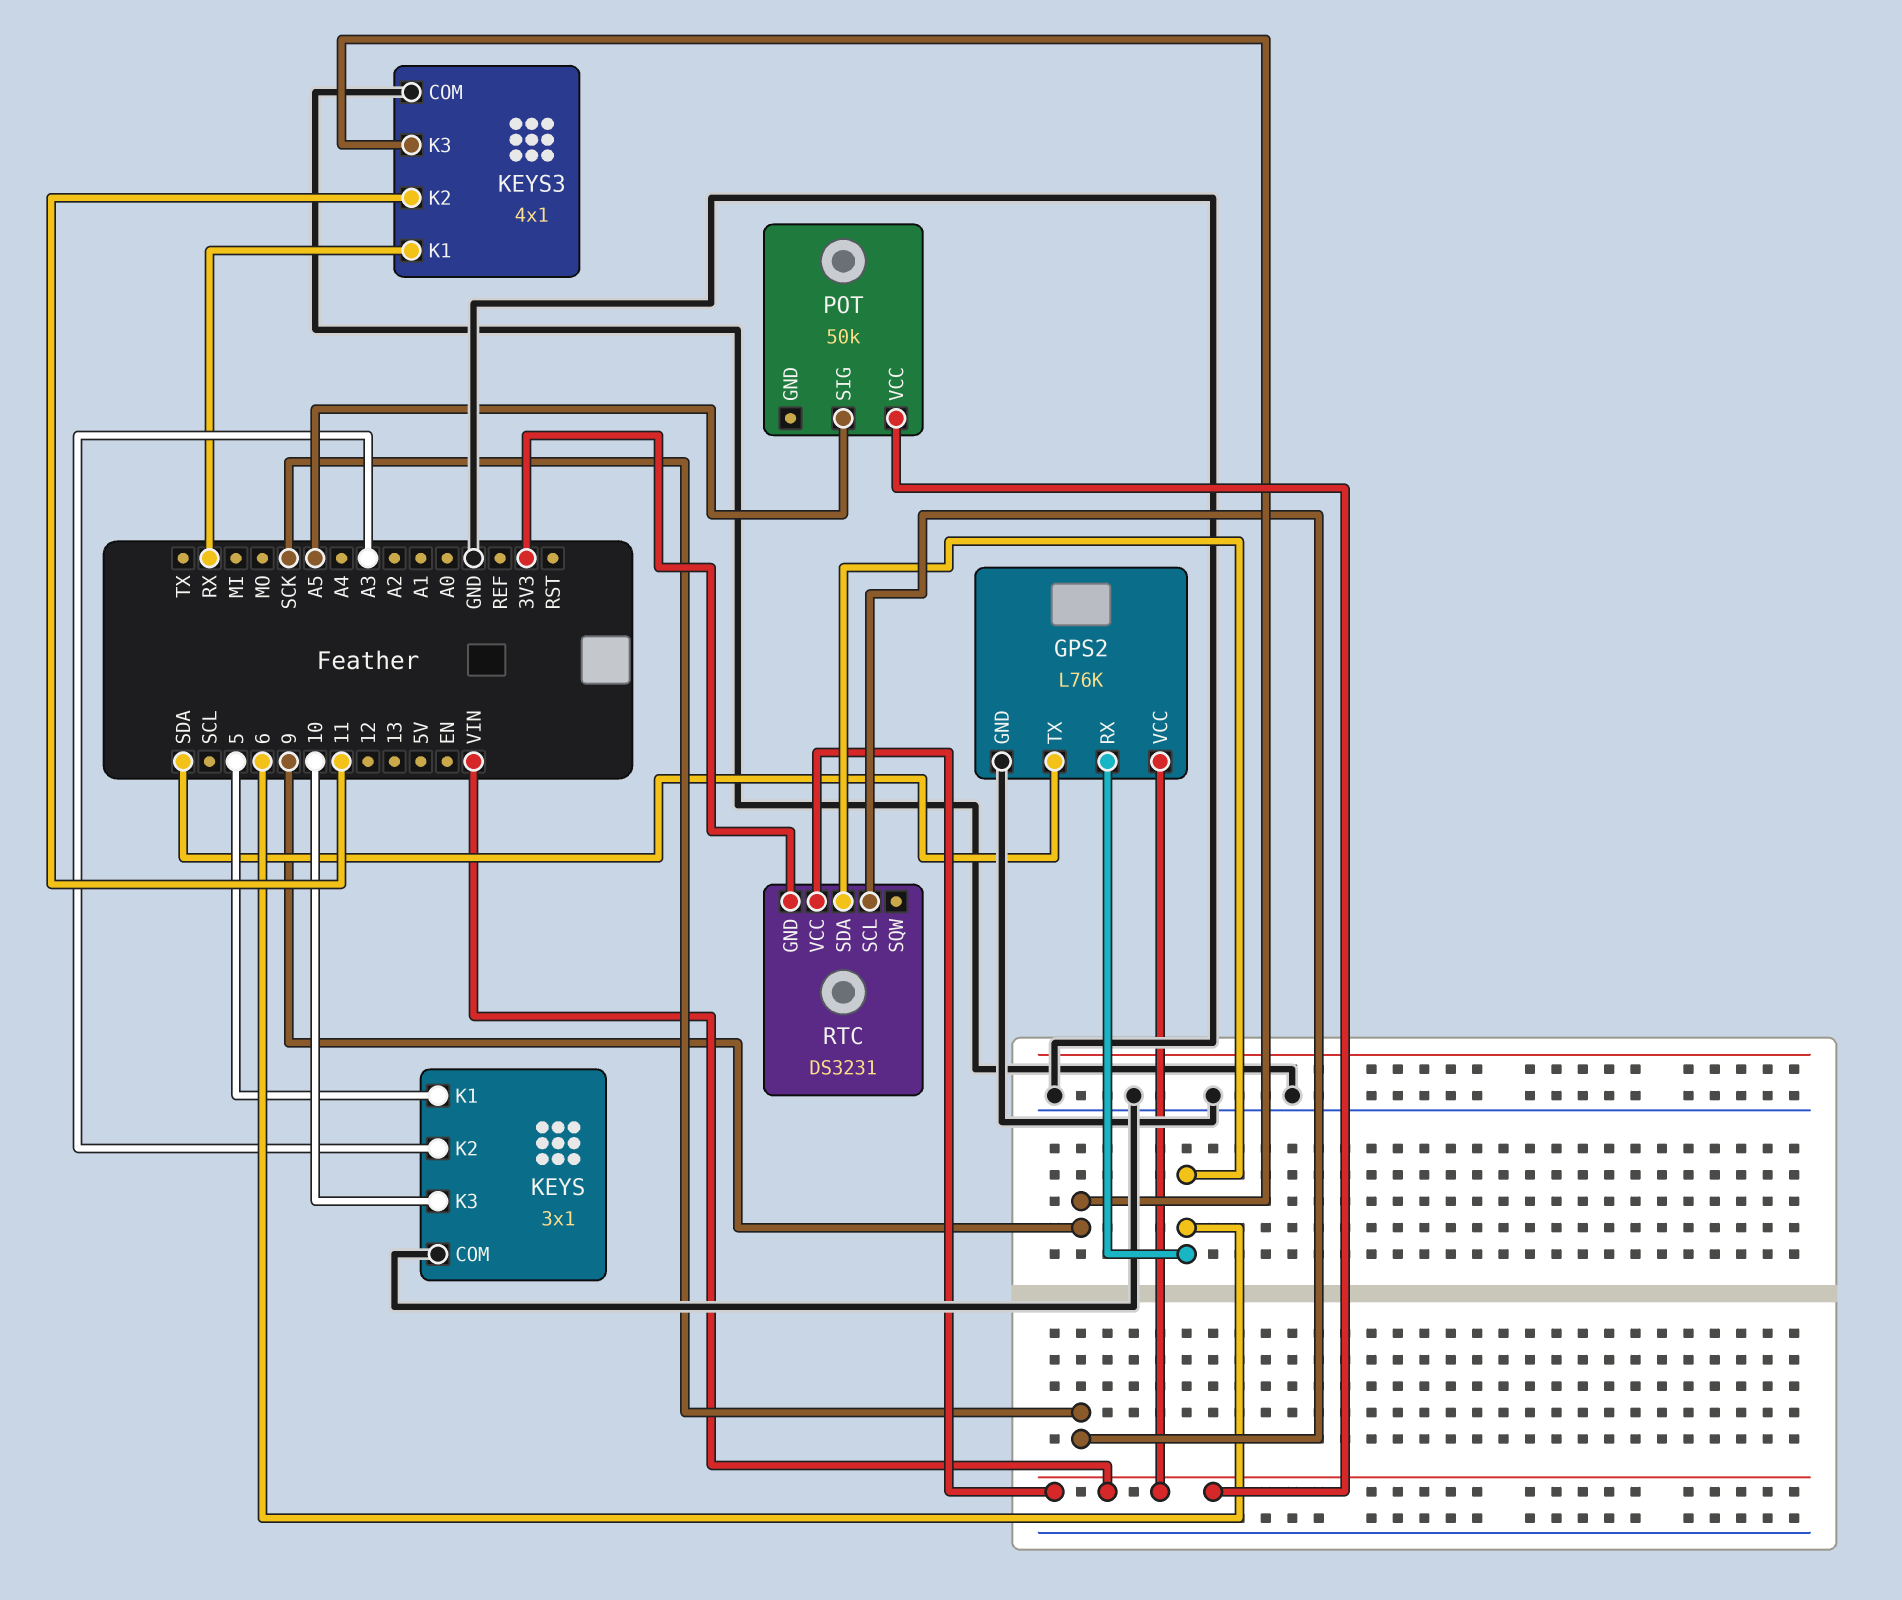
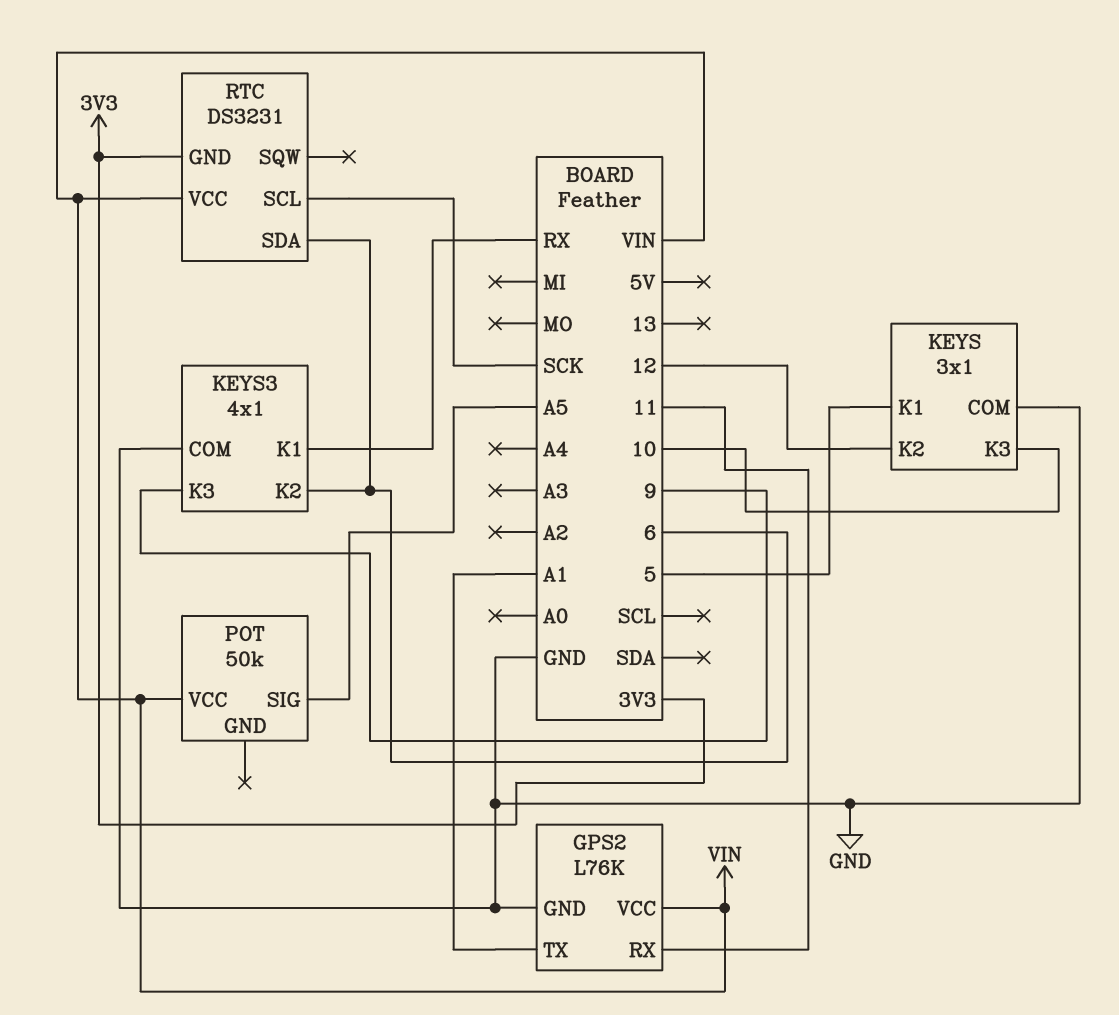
GPS2 pin RX: 6 -> 11
GPS2 pin TX: SDA -> A1
KEYS pin K2: A3 -> 12
KEYS3 pin K2: 11 -> 6

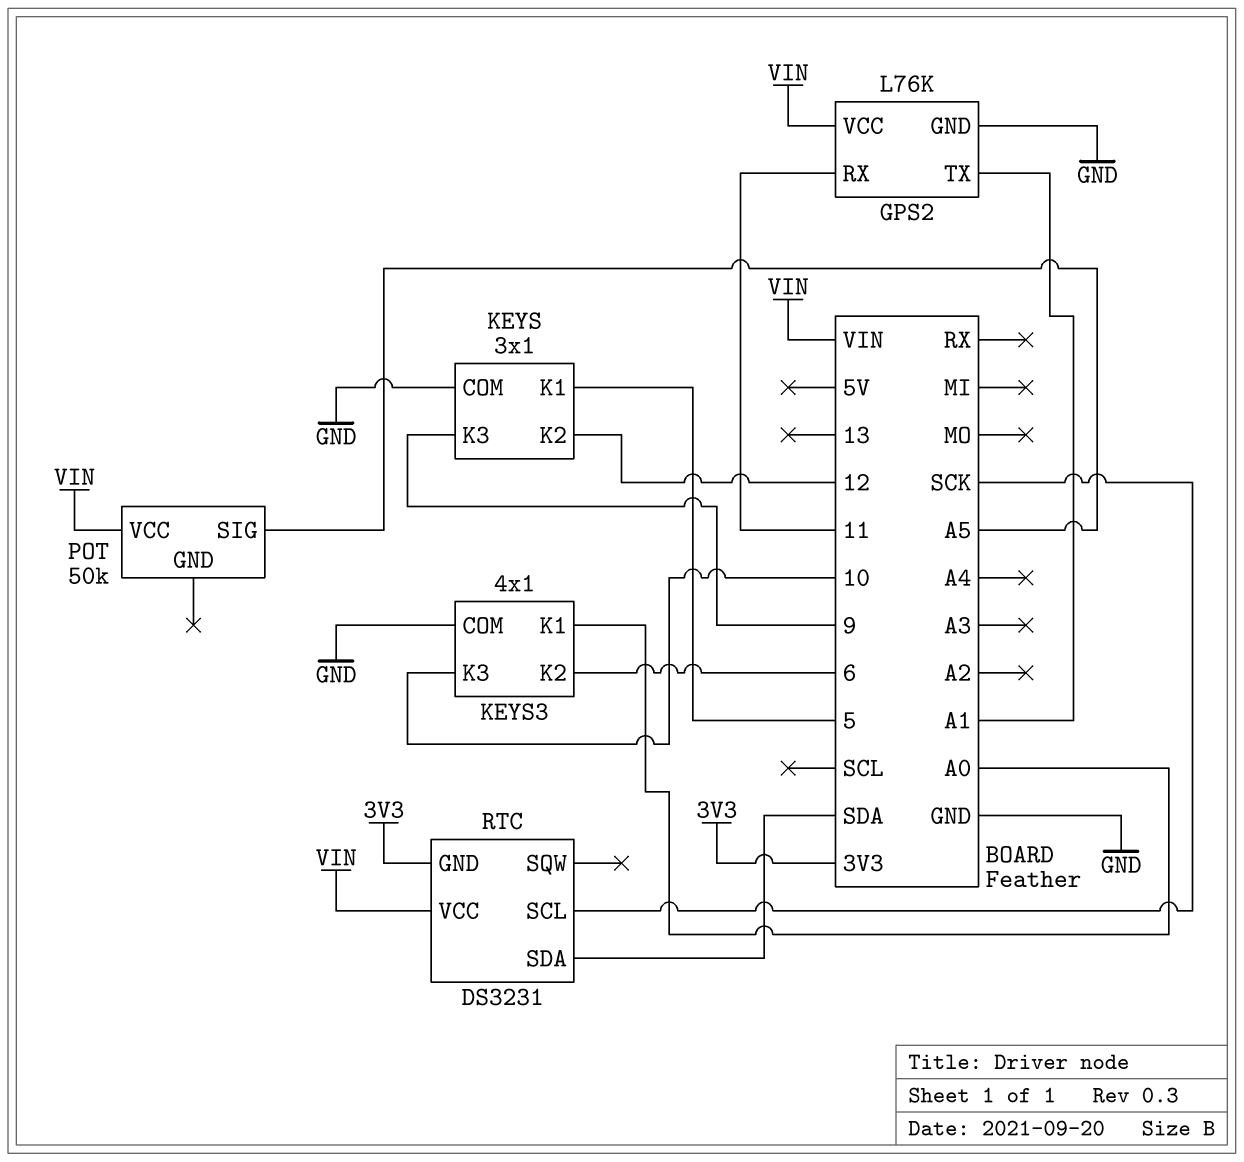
KEYS pin K3: 10 -> 9
KEYS3 pin K1: RX -> A0
KEYS3 pin K3: 9 -> 10
RTC pin SDA: 6 -> SDA

